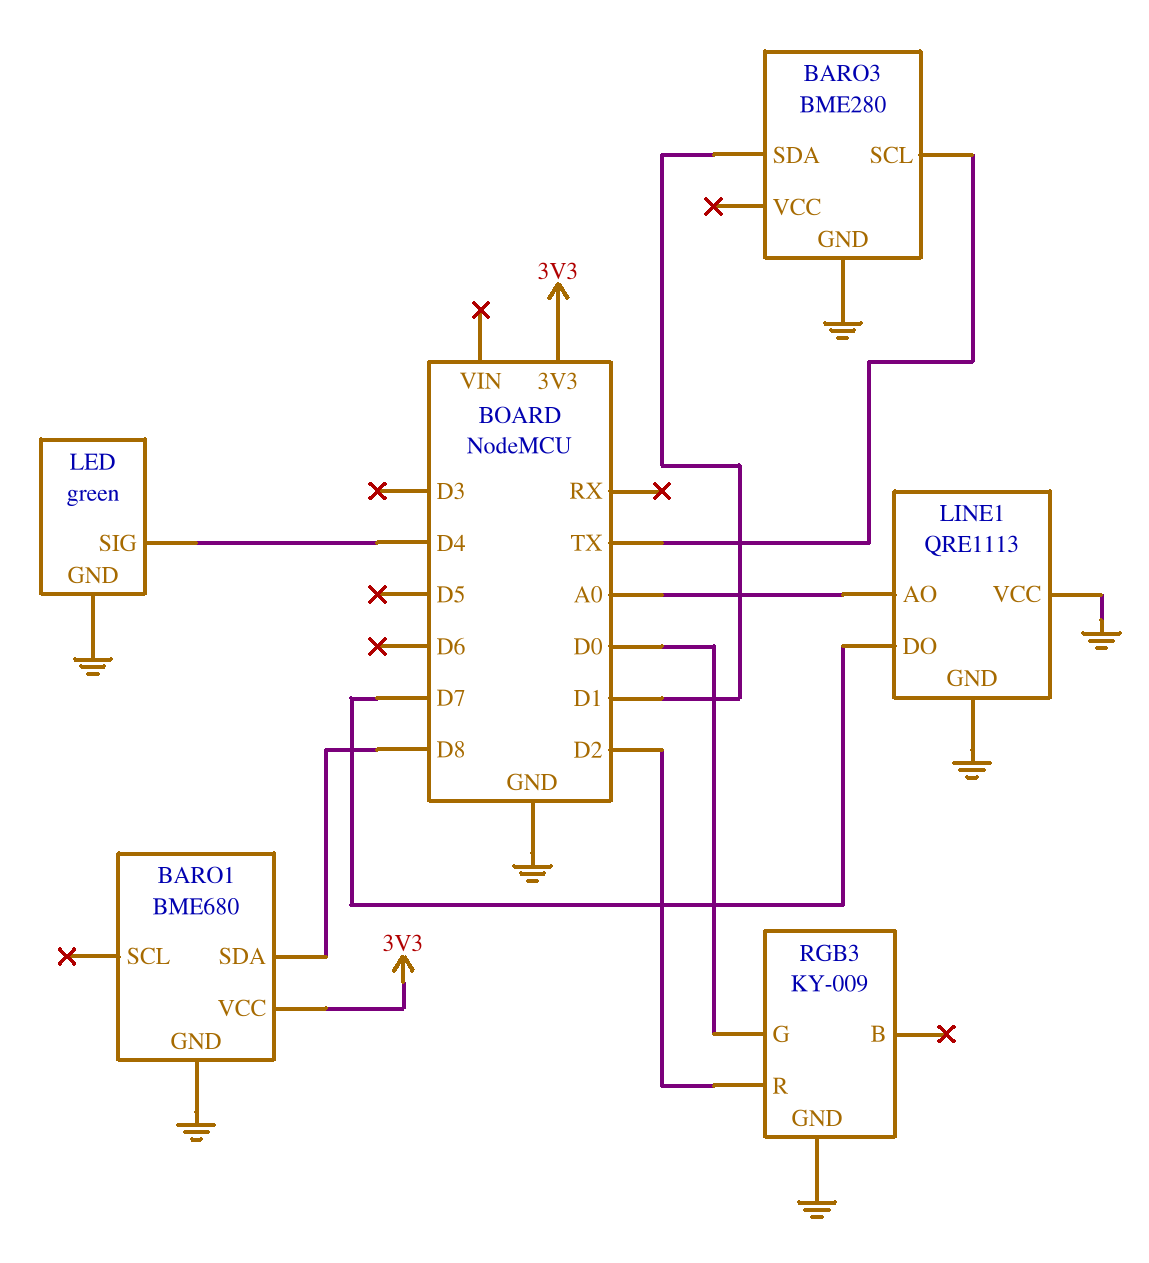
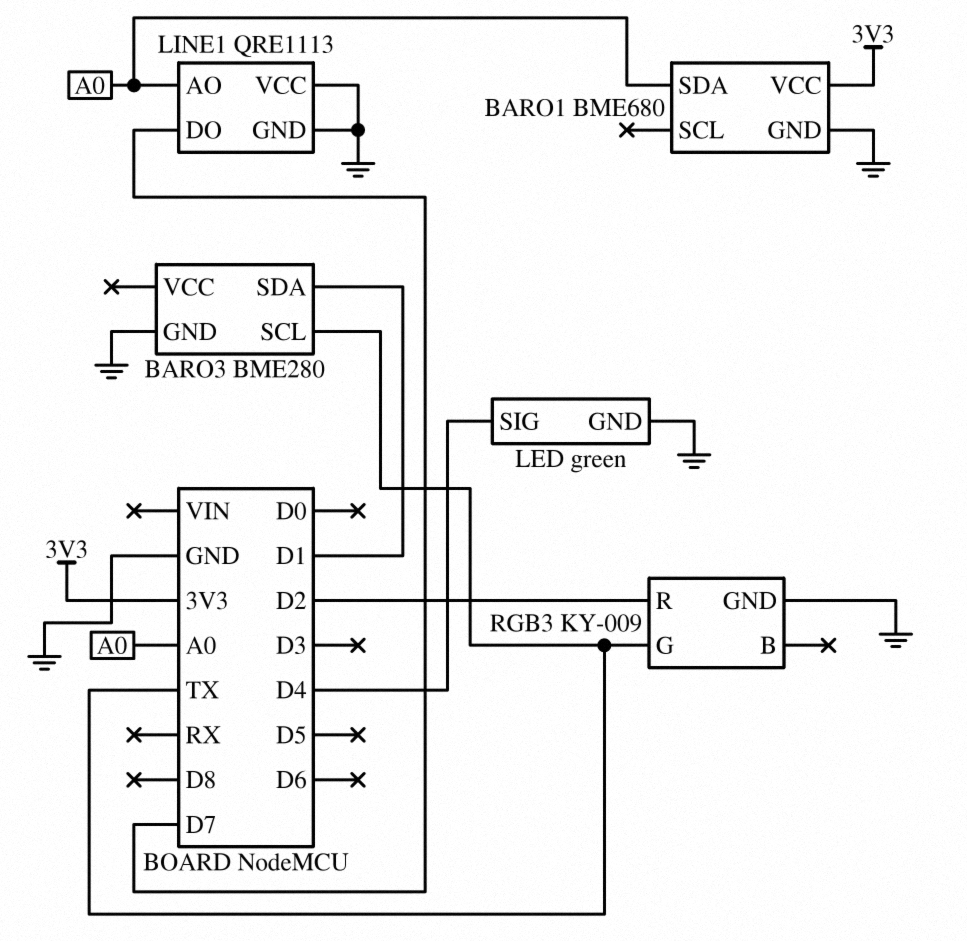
BARO1 pin SDA: D8 -> A0
RGB3 pin G: D0 -> TX

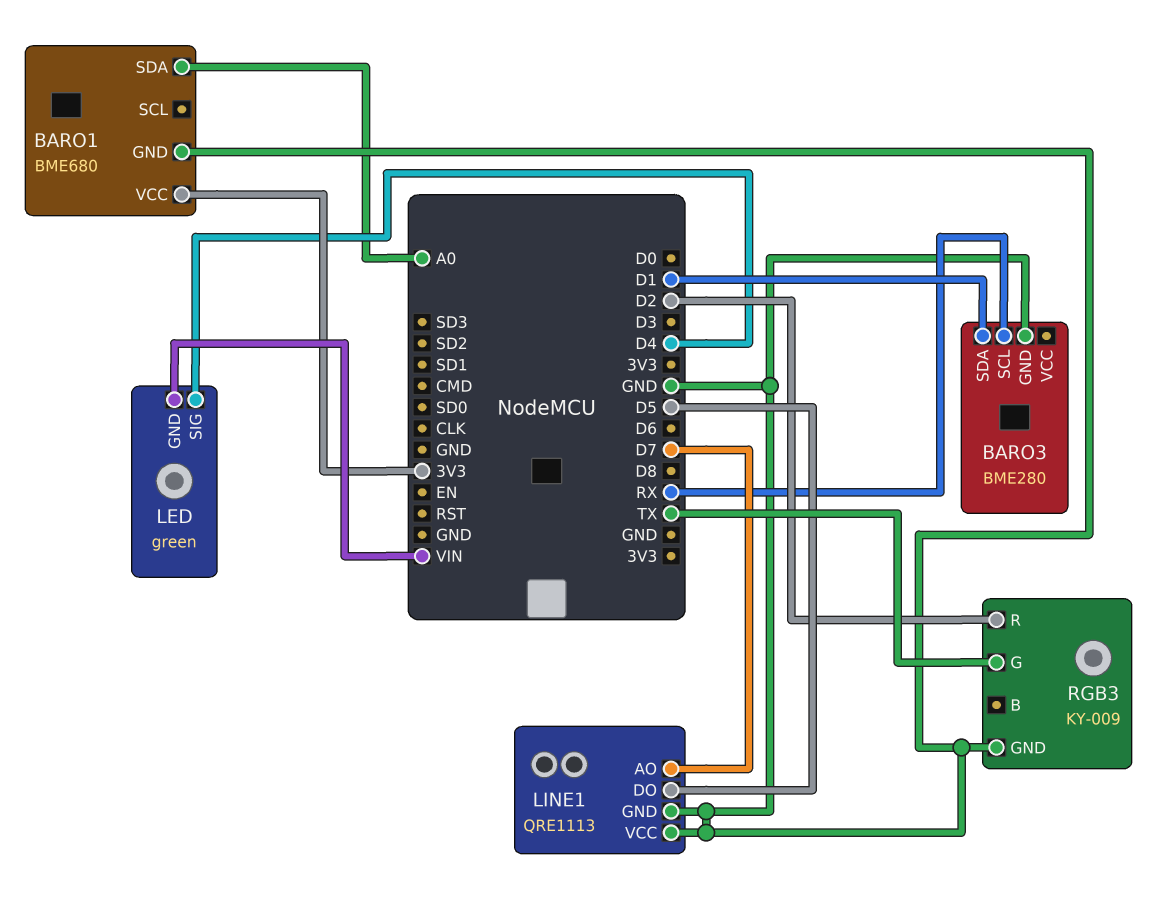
BARO3 pin SCL: TX -> RX
LED pin GND: GND -> VIN
LINE1 pin AO: A0 -> D7
LINE1 pin DO: D7 -> D5

